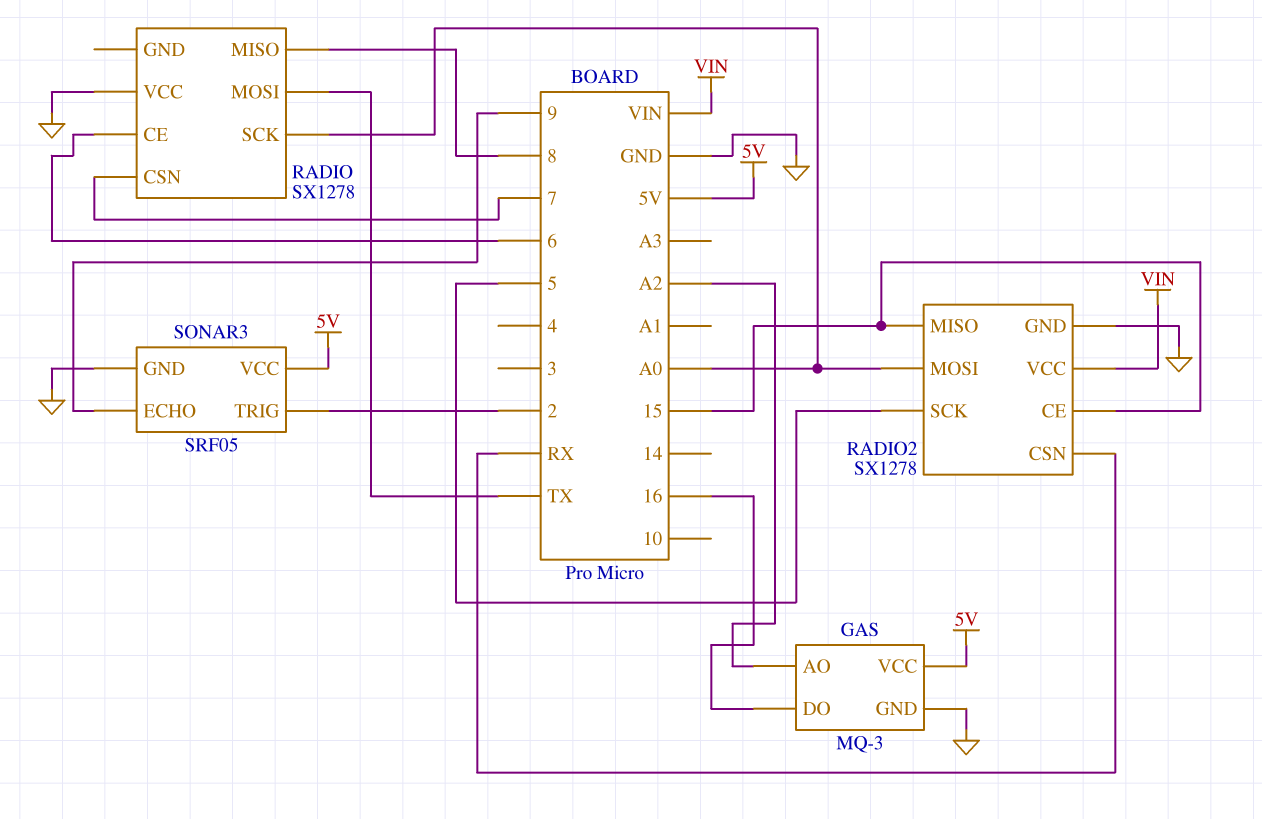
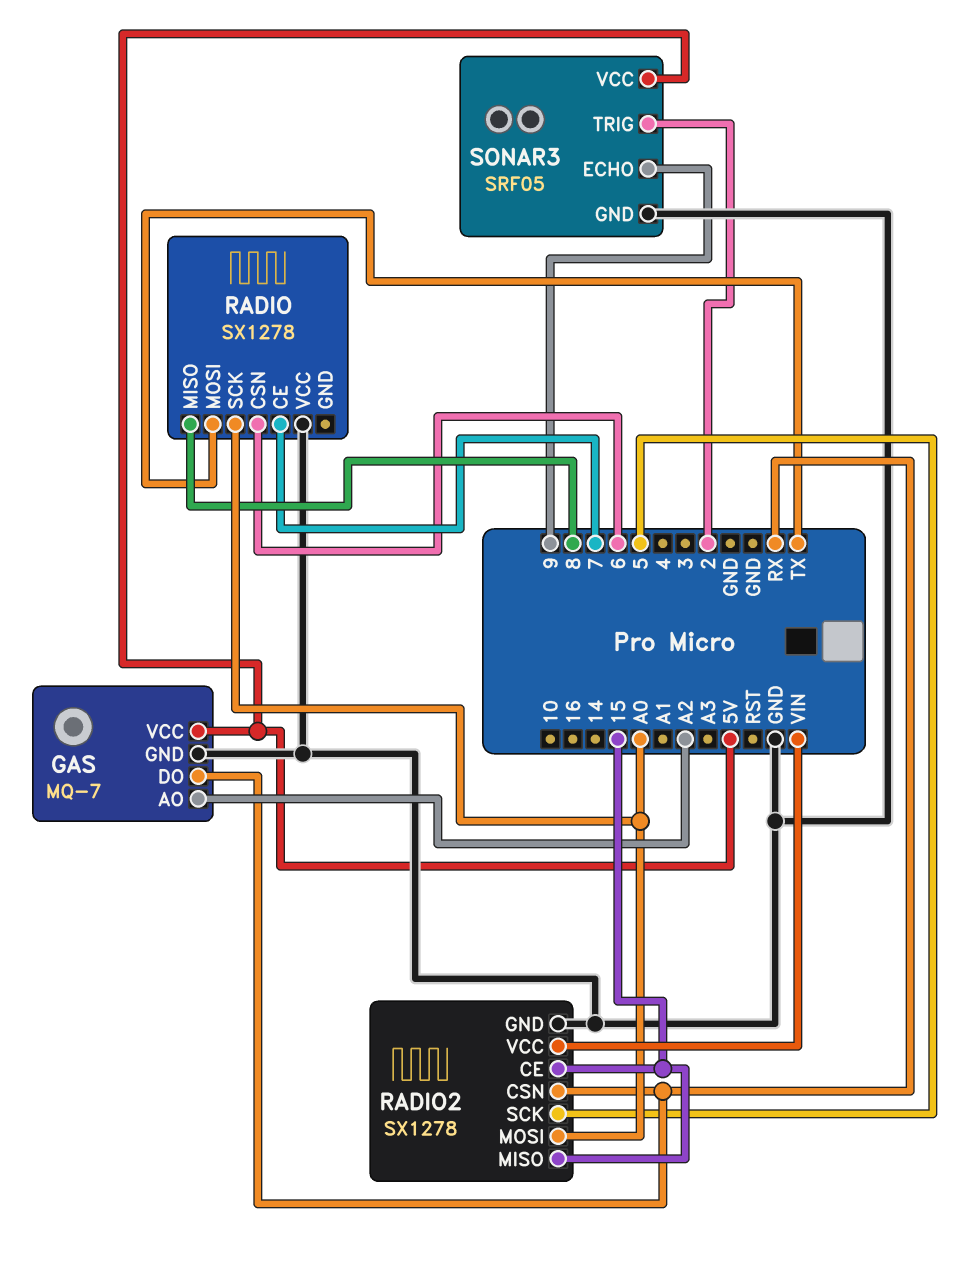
GAS: MQ-3 -> MQ-7
GAS pin DO: 16 -> RX
RADIO pin CE: 6 -> 7
RADIO pin CSN: 7 -> 6

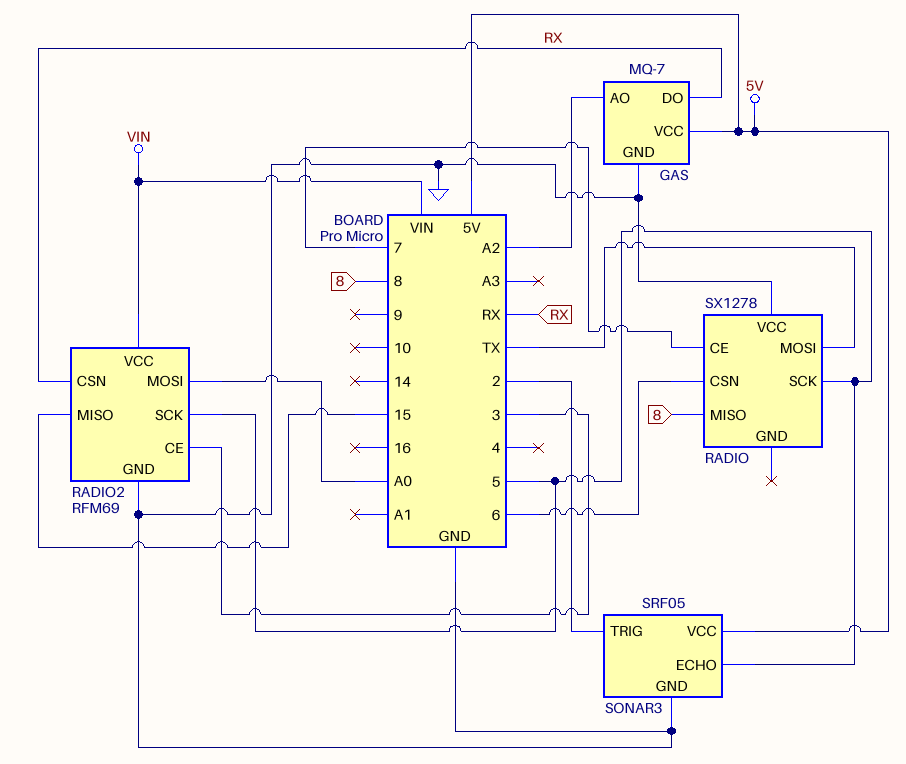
RADIO pin SCK: A0 -> 5
RADIO2: SX1278 -> RFM69
RADIO2 pin CE: 15 -> 3
SONAR3 pin ECHO: 9 -> 5

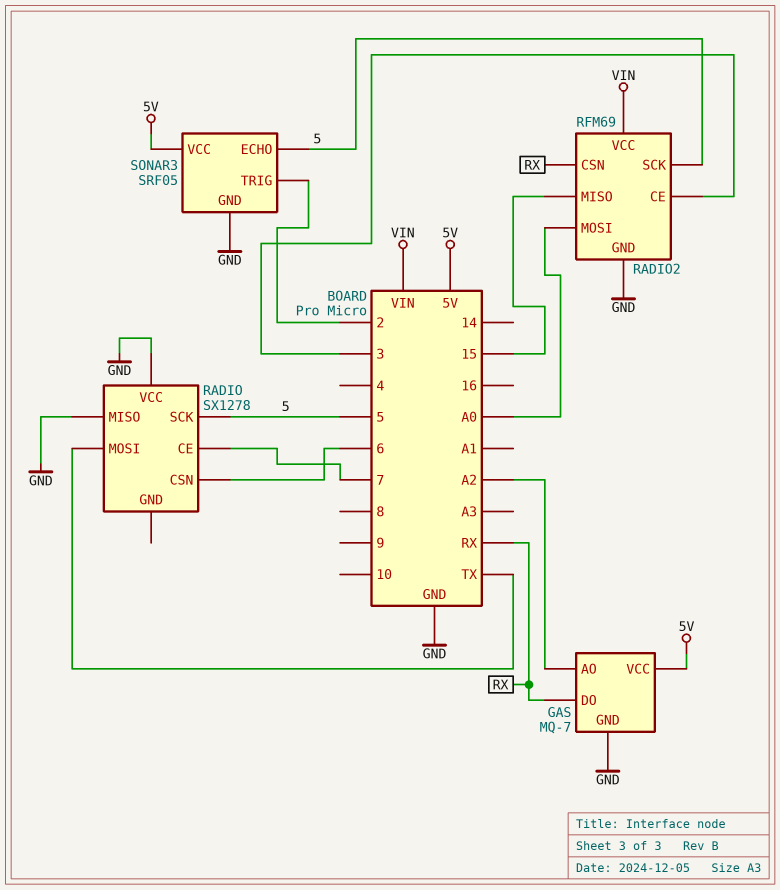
RADIO pin MISO: 8 -> GND

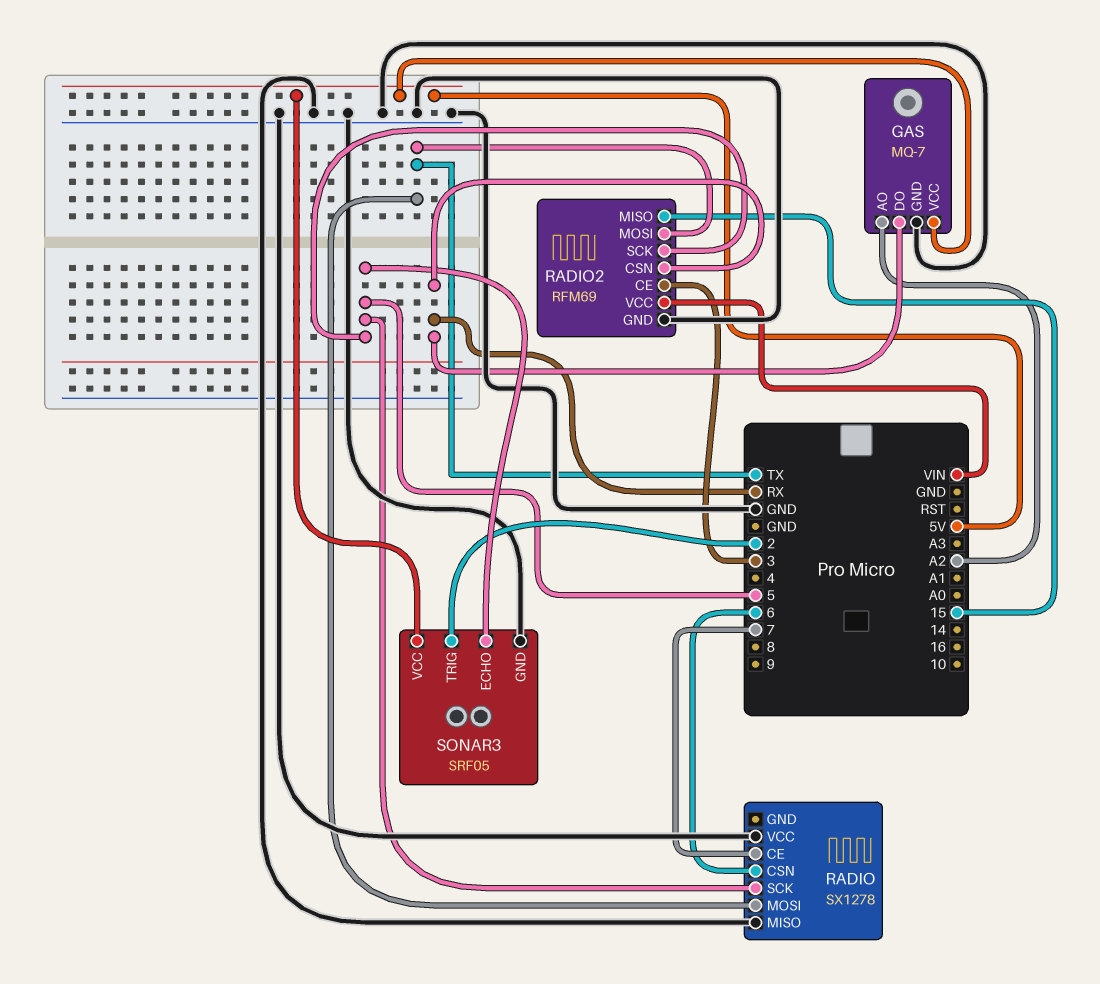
RADIO2 pin MOSI: A0 -> TX

